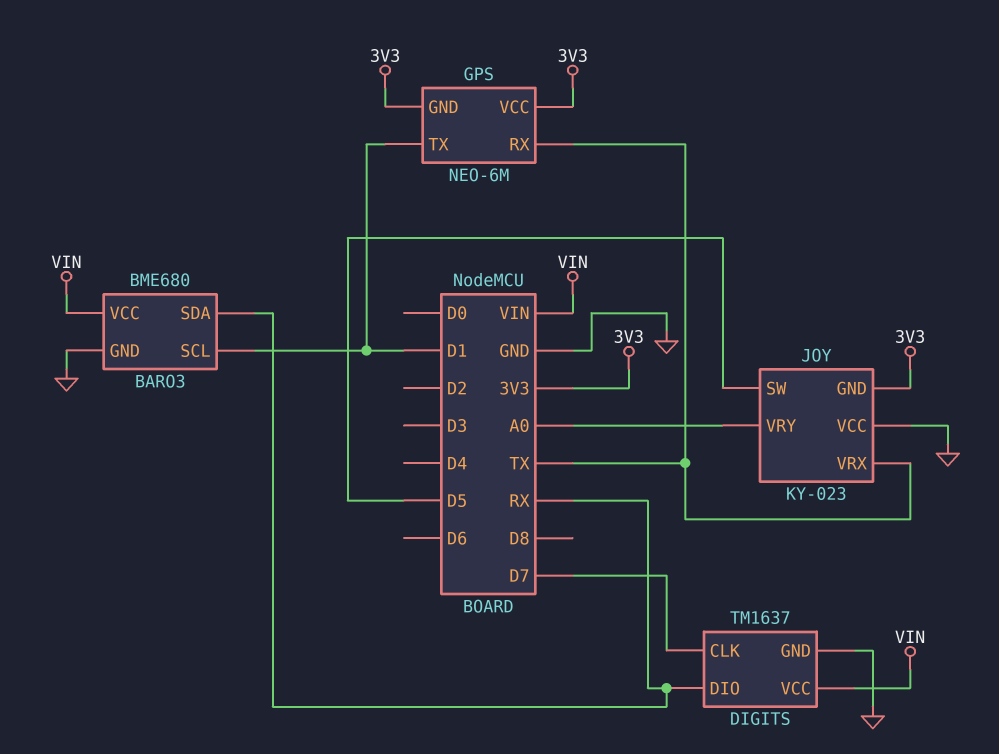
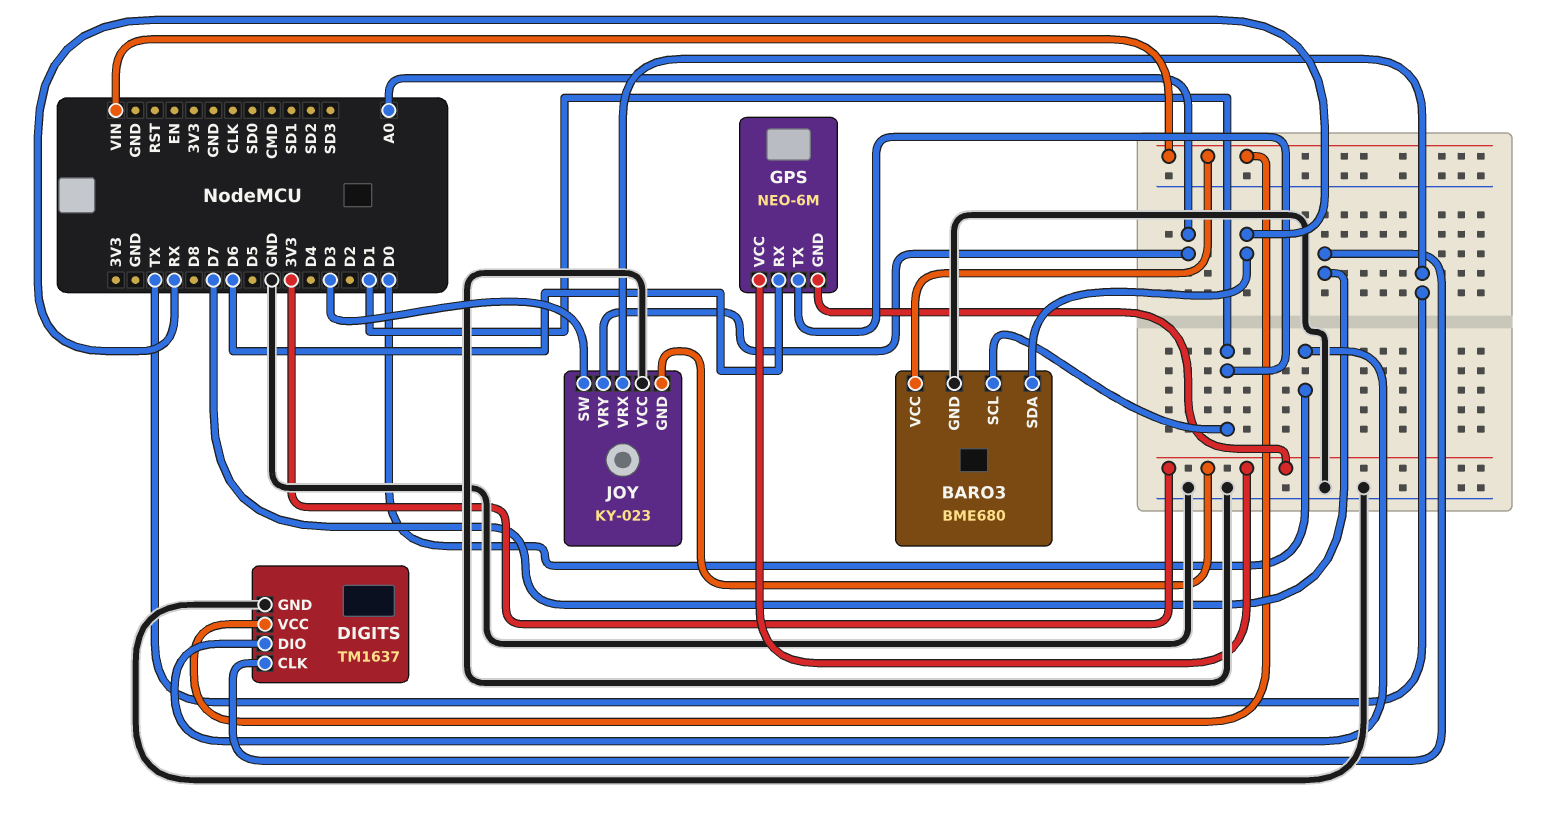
DIGITS pin DIO: RX -> D0
GPS pin RX: TX -> D6
JOY pin SW: D5 -> D3

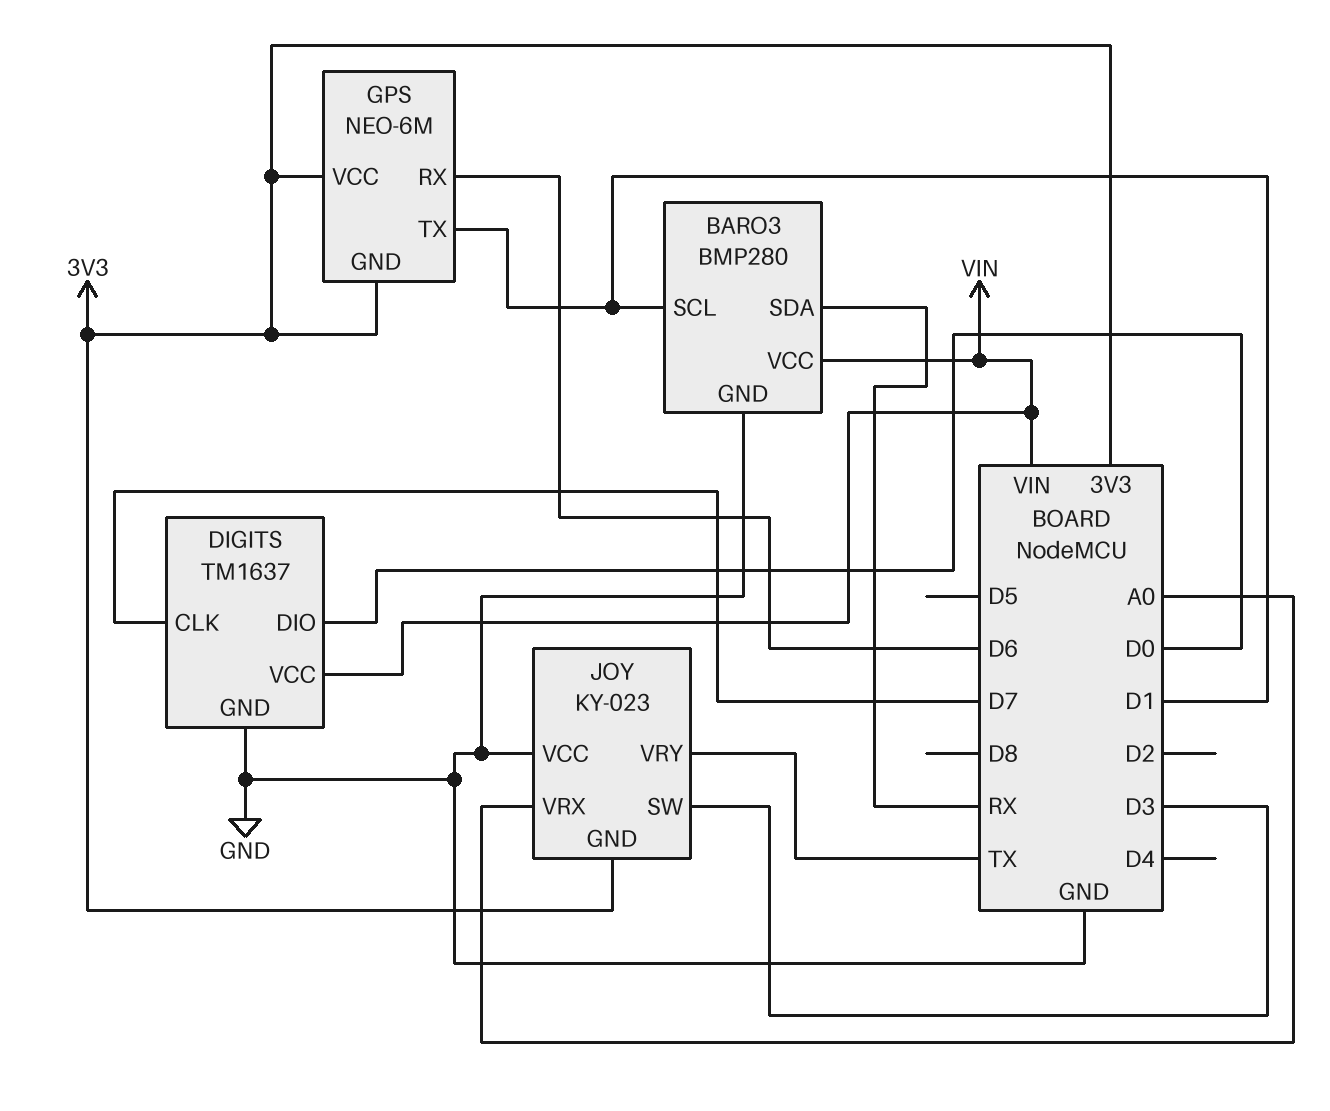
BARO3: BME680 -> BMP280
JOY pin VRX: TX -> A0
JOY pin VRY: A0 -> TX

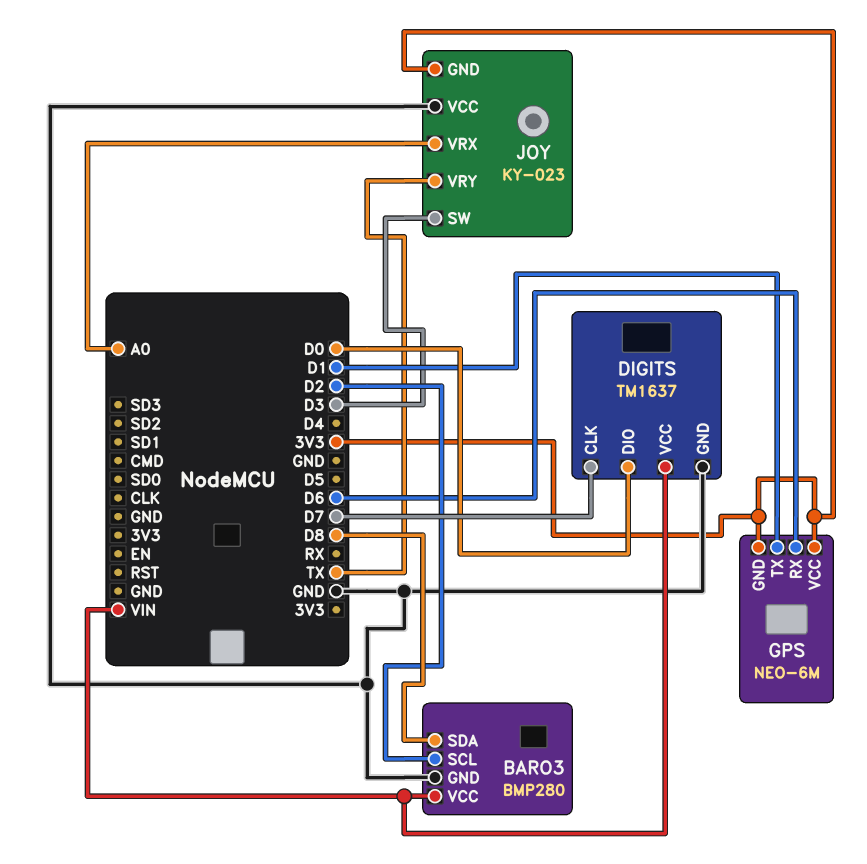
BARO3 pin SCL: D1 -> D2
BARO3 pin SDA: RX -> D8

